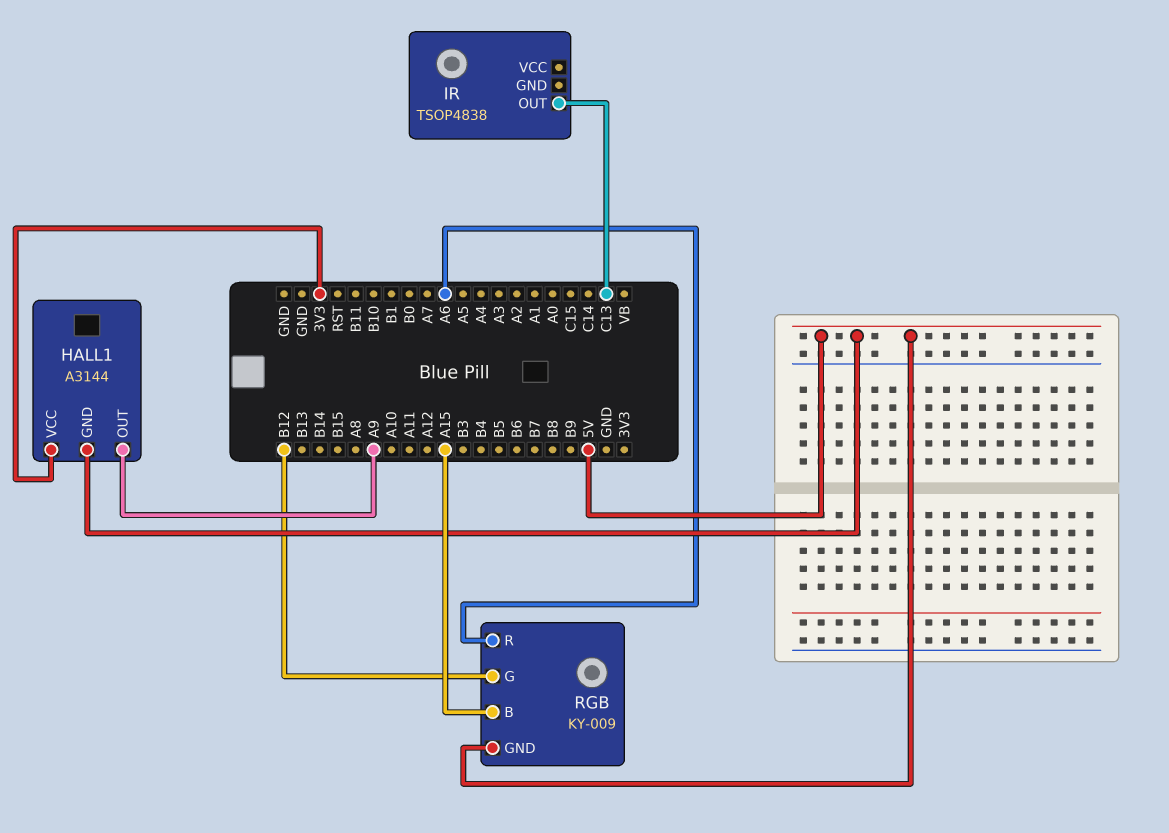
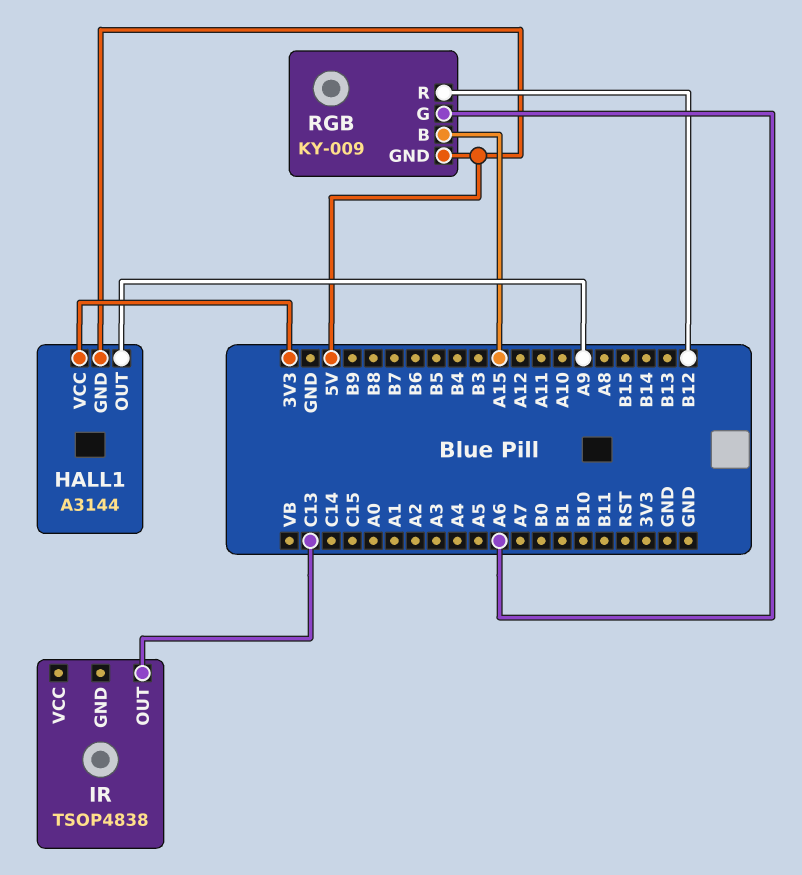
RGB pin G: B12 -> A6
RGB pin R: A6 -> B12

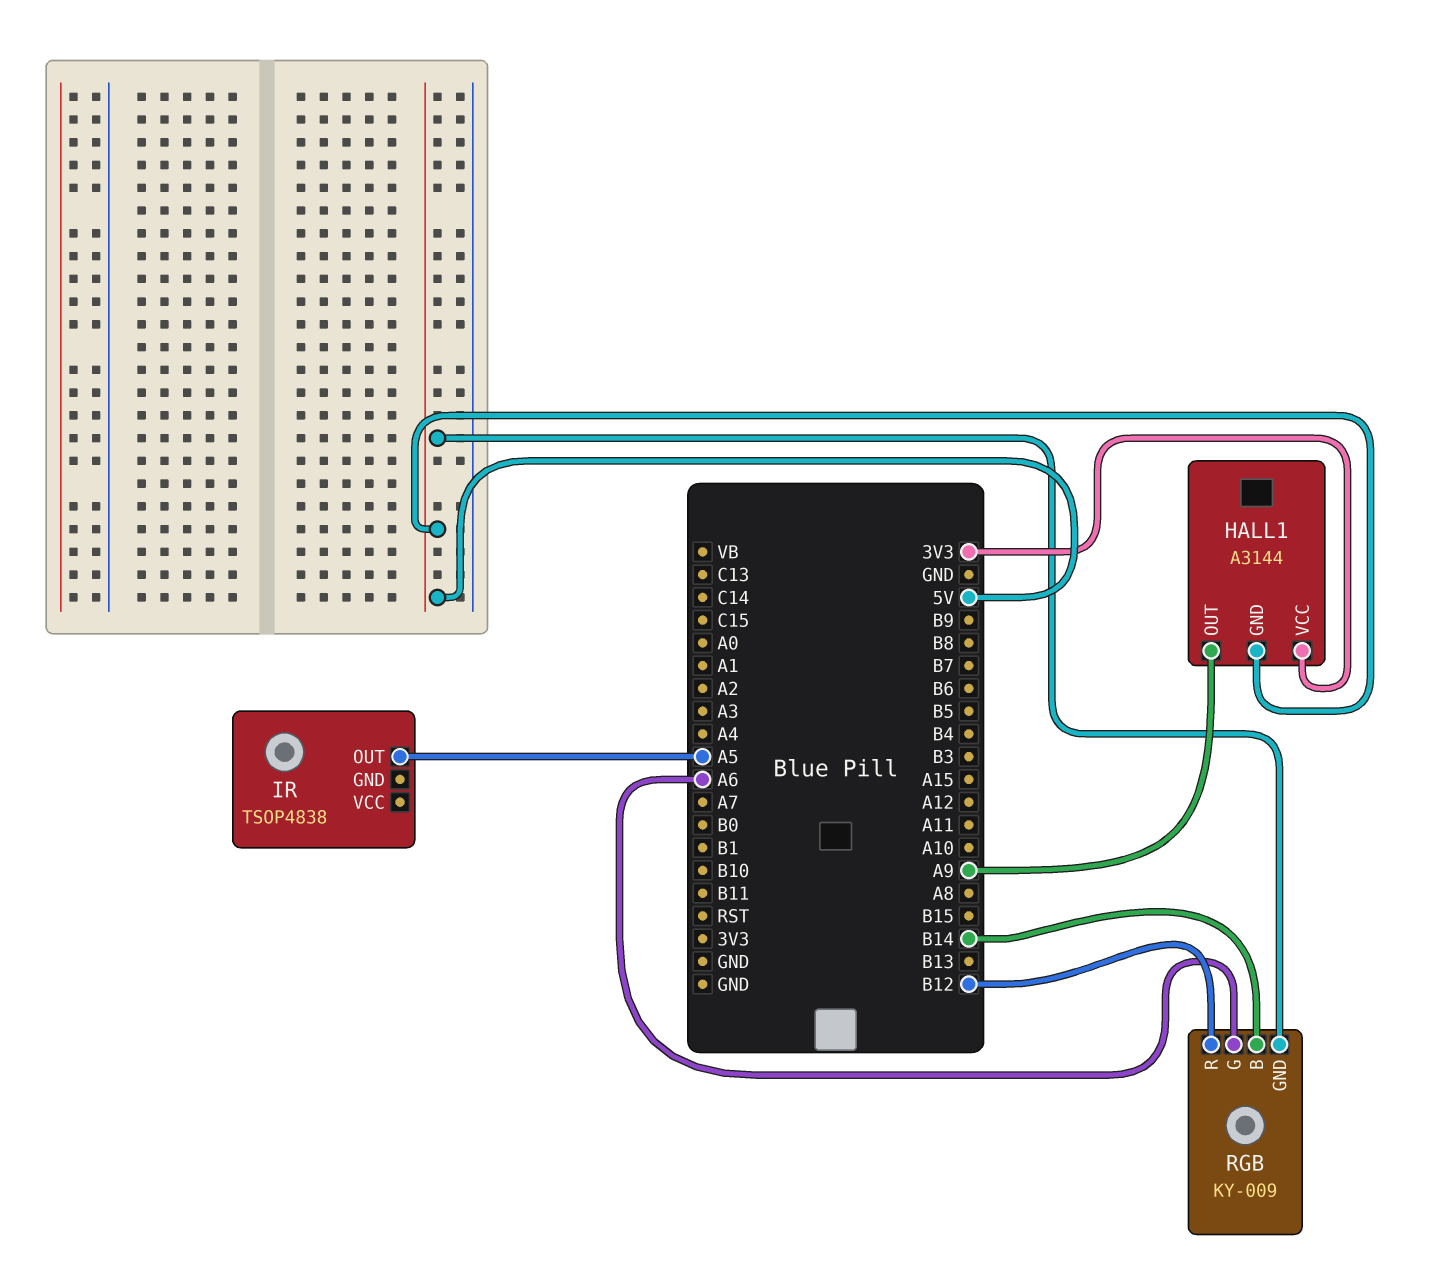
IR pin OUT: C13 -> A5
RGB pin B: A15 -> B14

